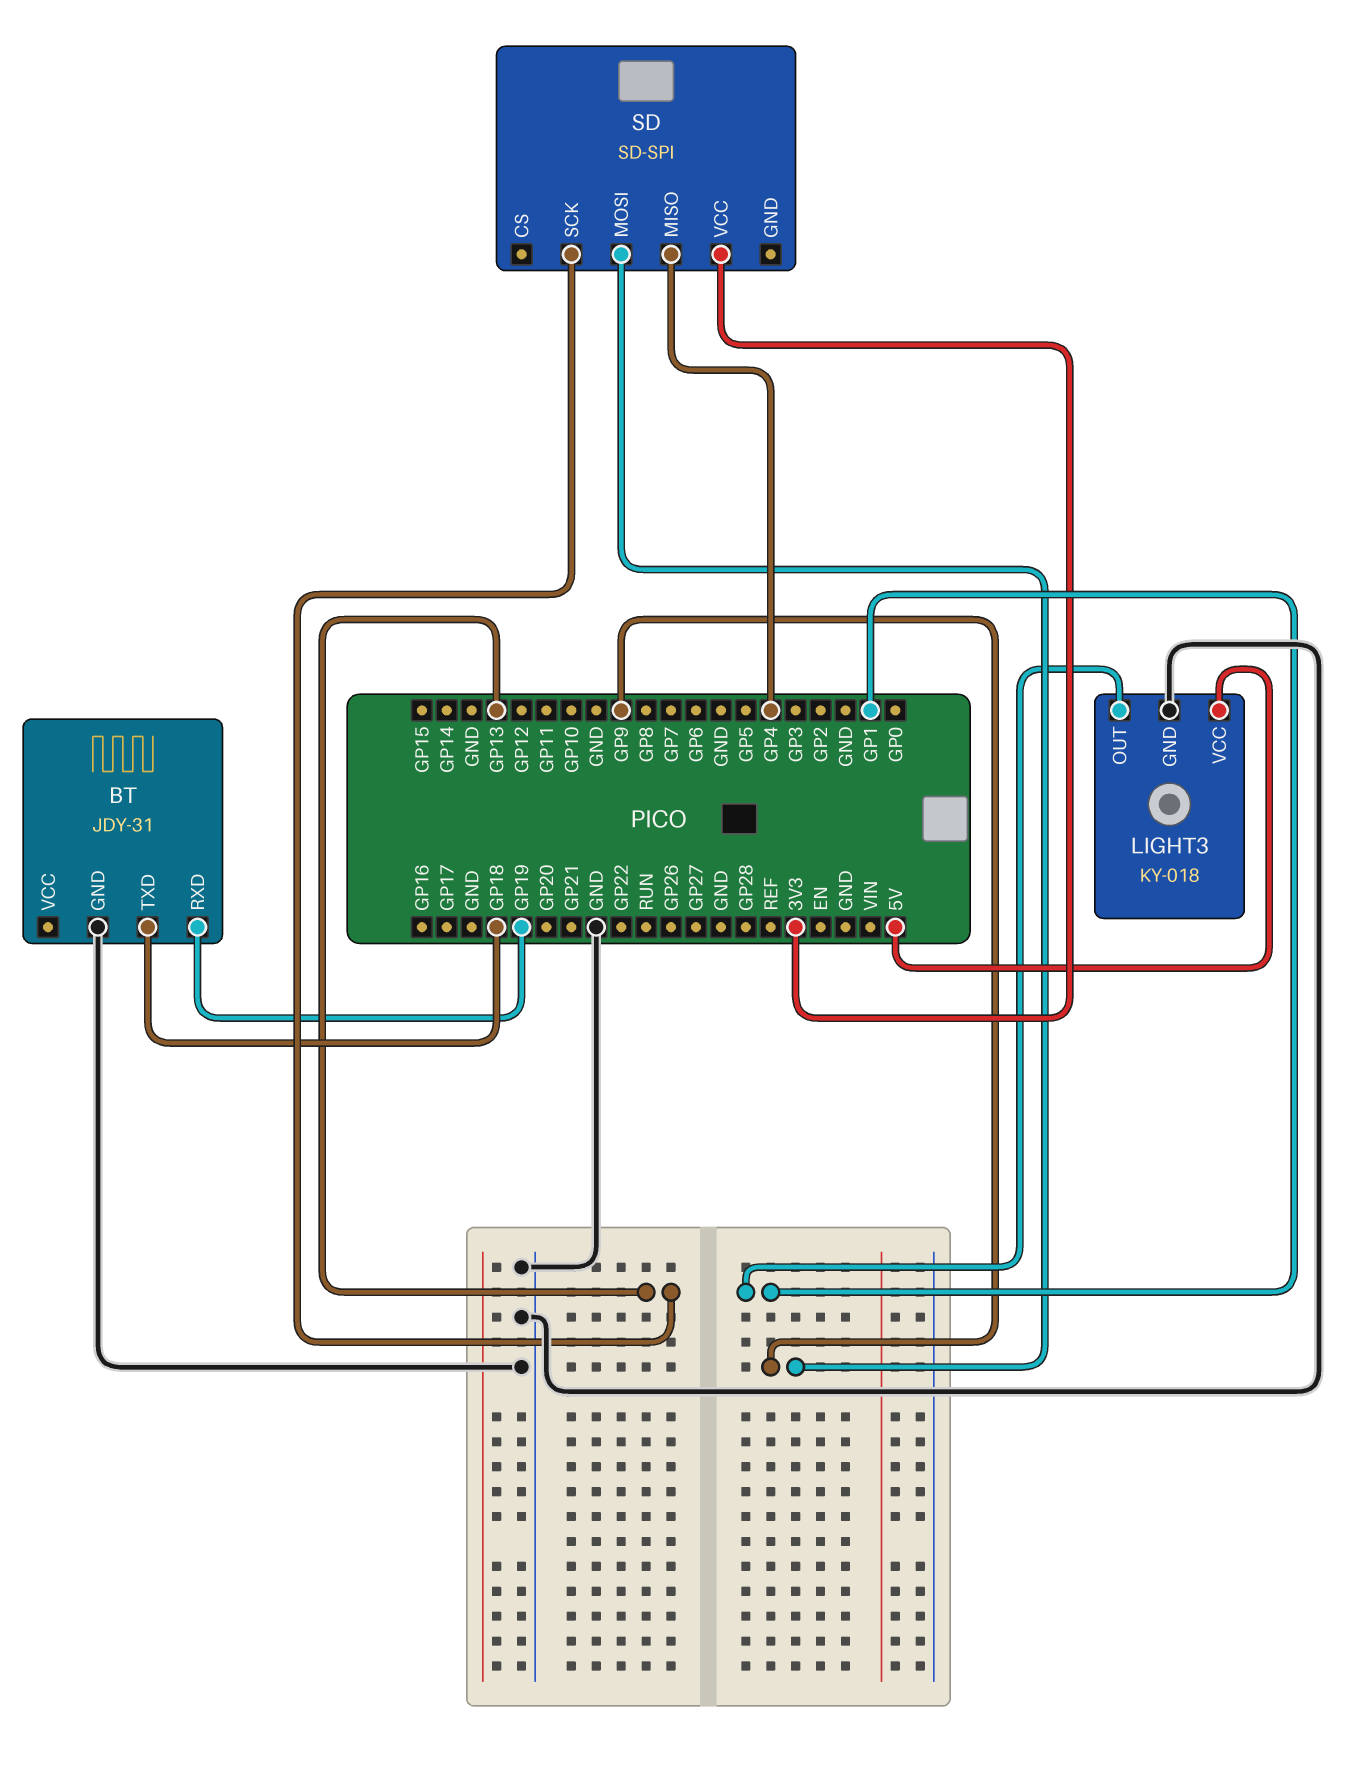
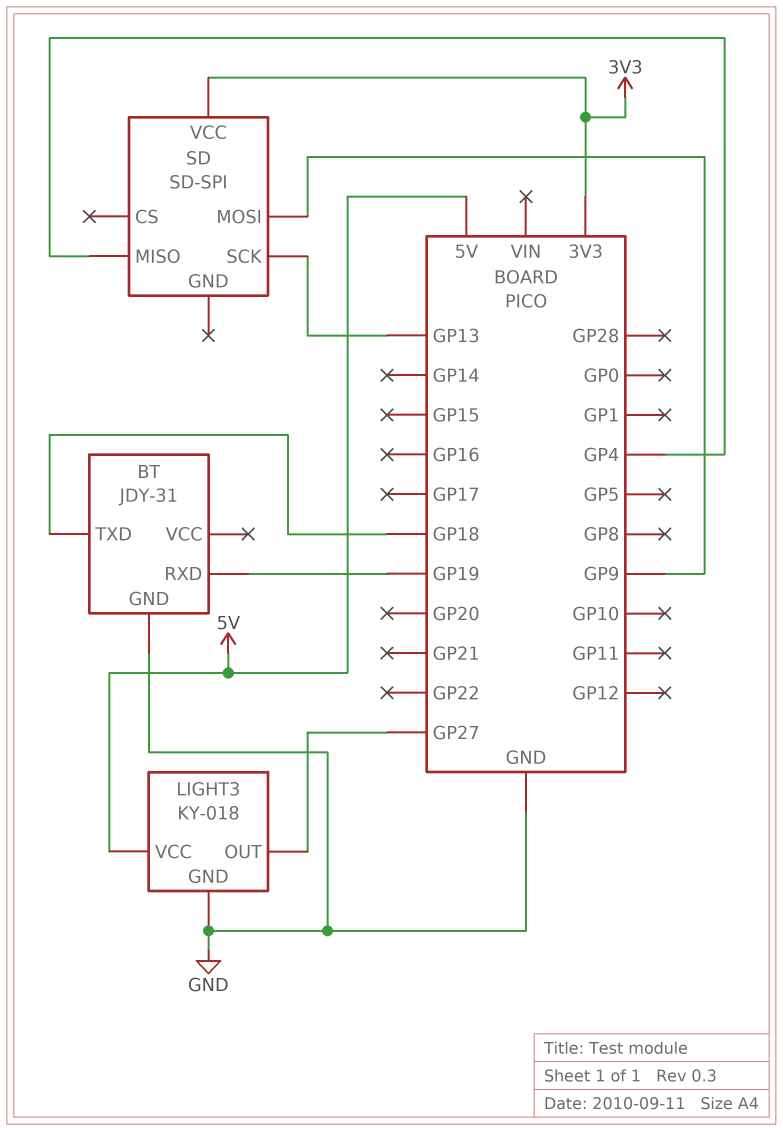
LIGHT3 pin OUT: GP1 -> GP27

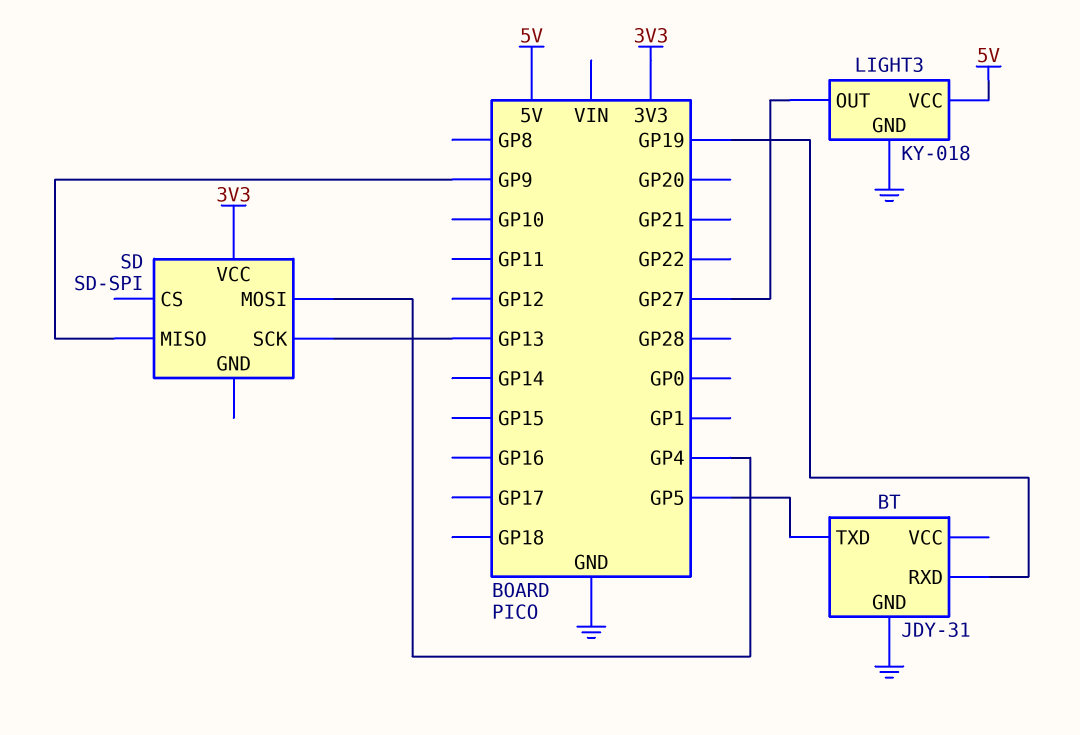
BT pin TXD: GP18 -> GP5
SD pin MISO: GP4 -> GP9
SD pin MOSI: GP9 -> GP4

